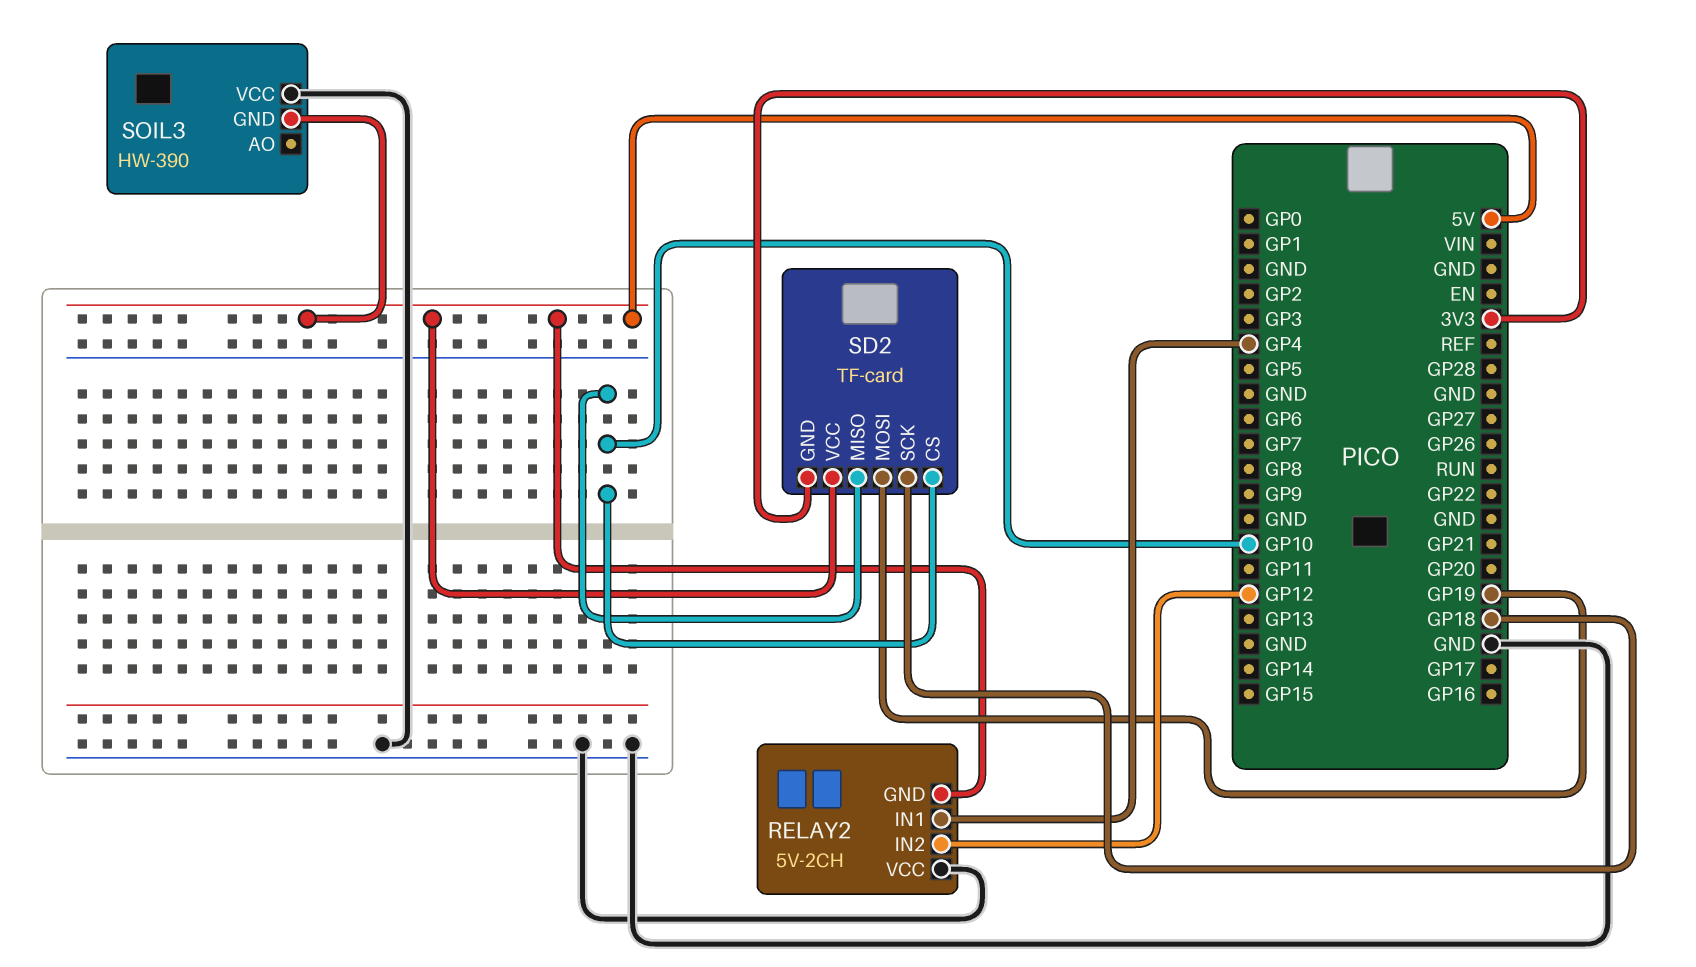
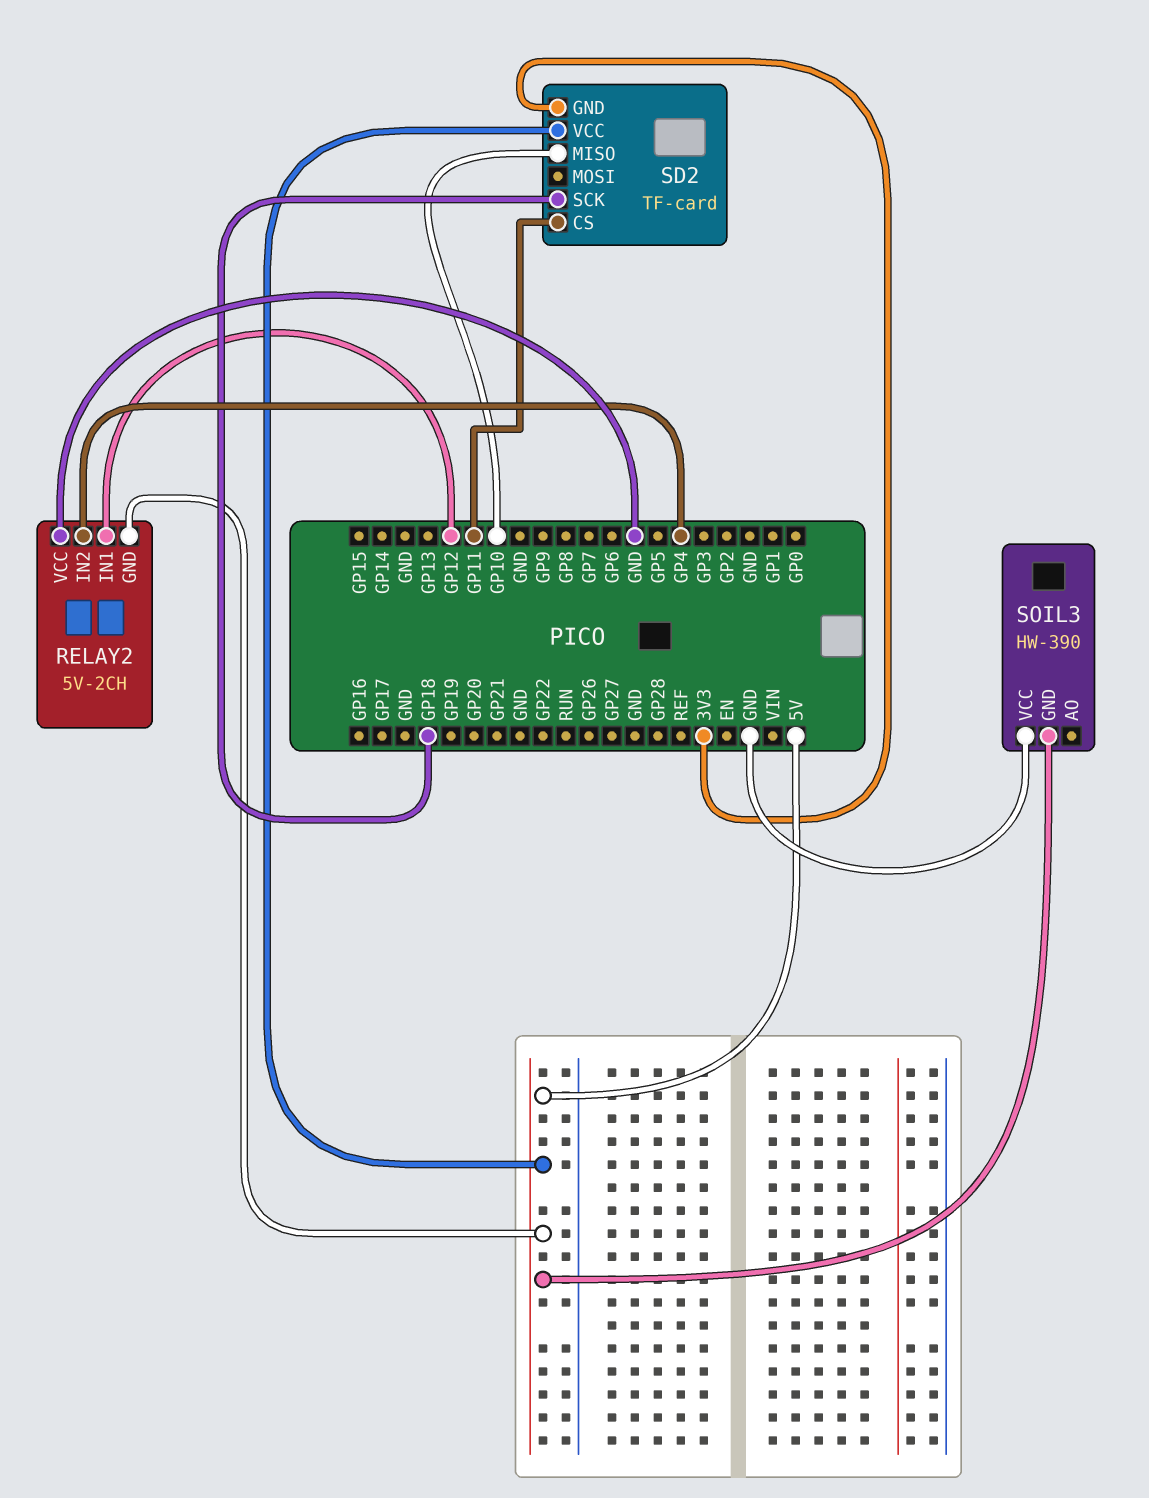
RELAY2 pin IN1: GP4 -> GP12
RELAY2 pin IN2: GP12 -> GP4
SD2 pin CS: GP10 -> GP11
SD2 pin MOSI: GP19 -> none

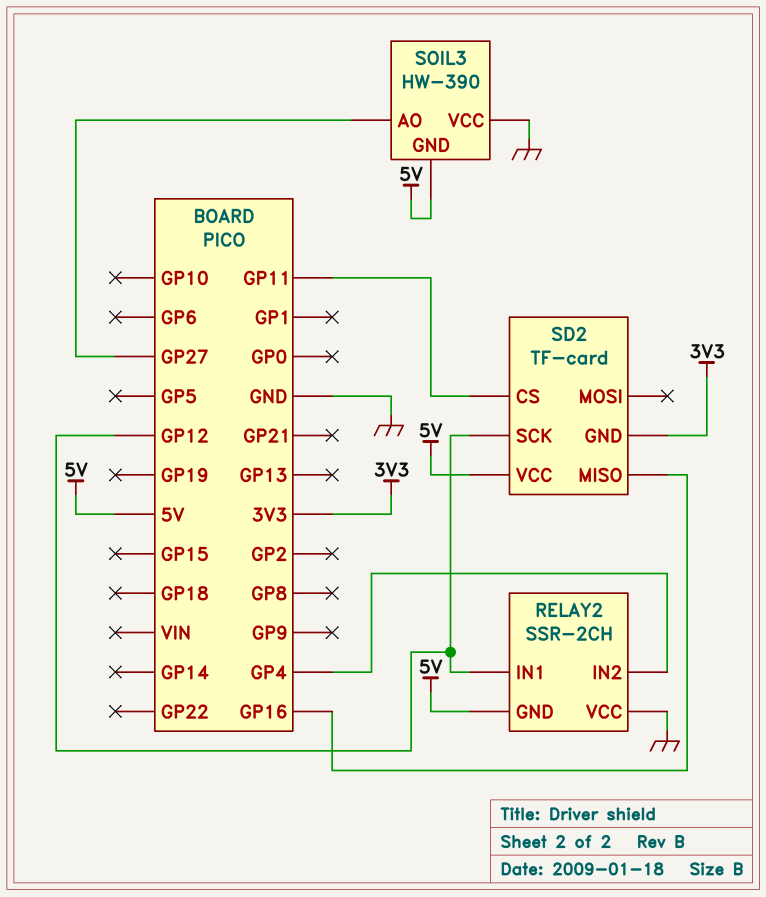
RELAY2: 5V-2CH -> SSR-2CH
SD2 pin MISO: GP10 -> GP16
SD2 pin SCK: GP18 -> GP12
SOIL3 pin AO: none -> GP27

